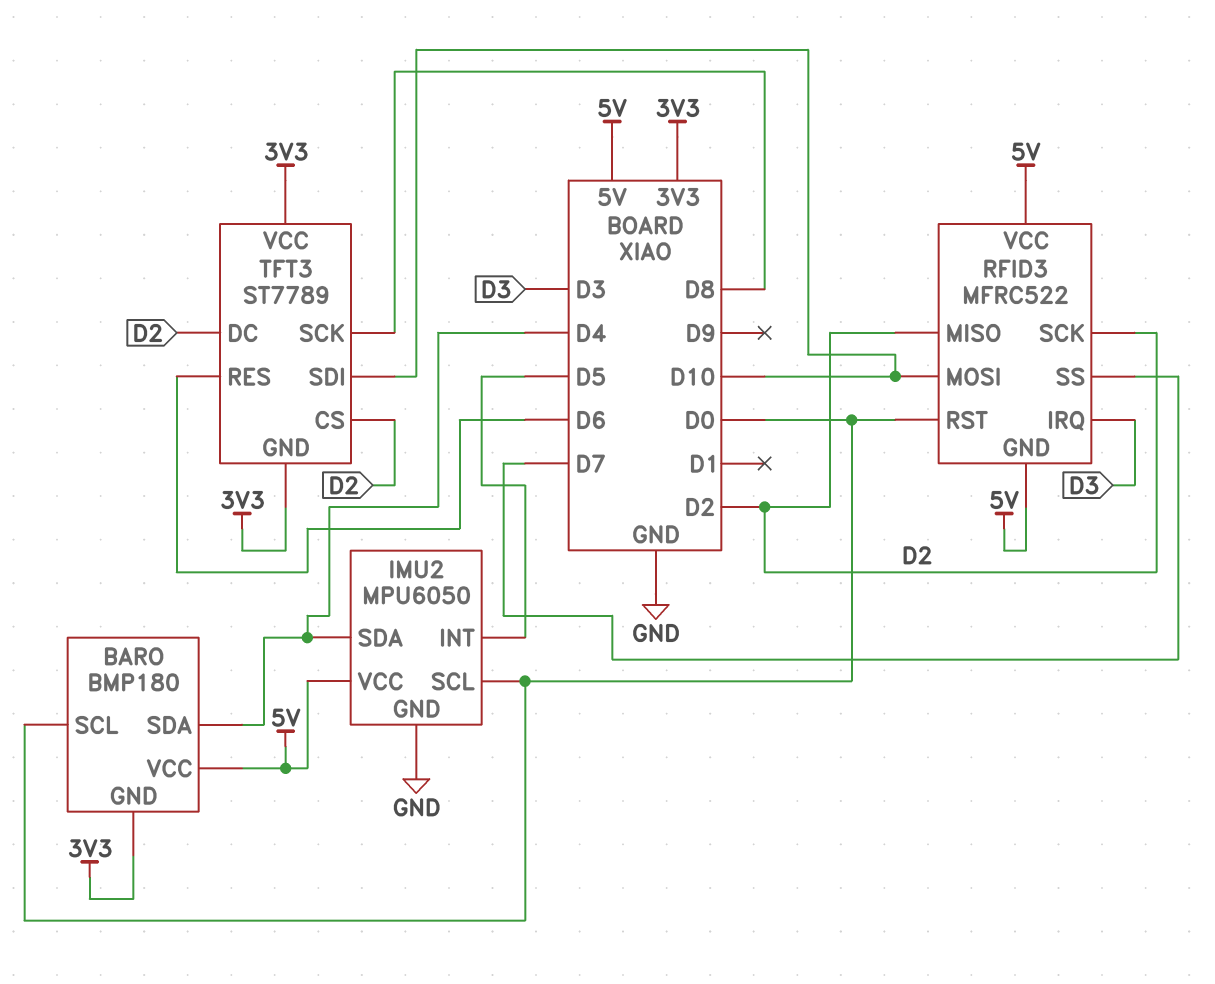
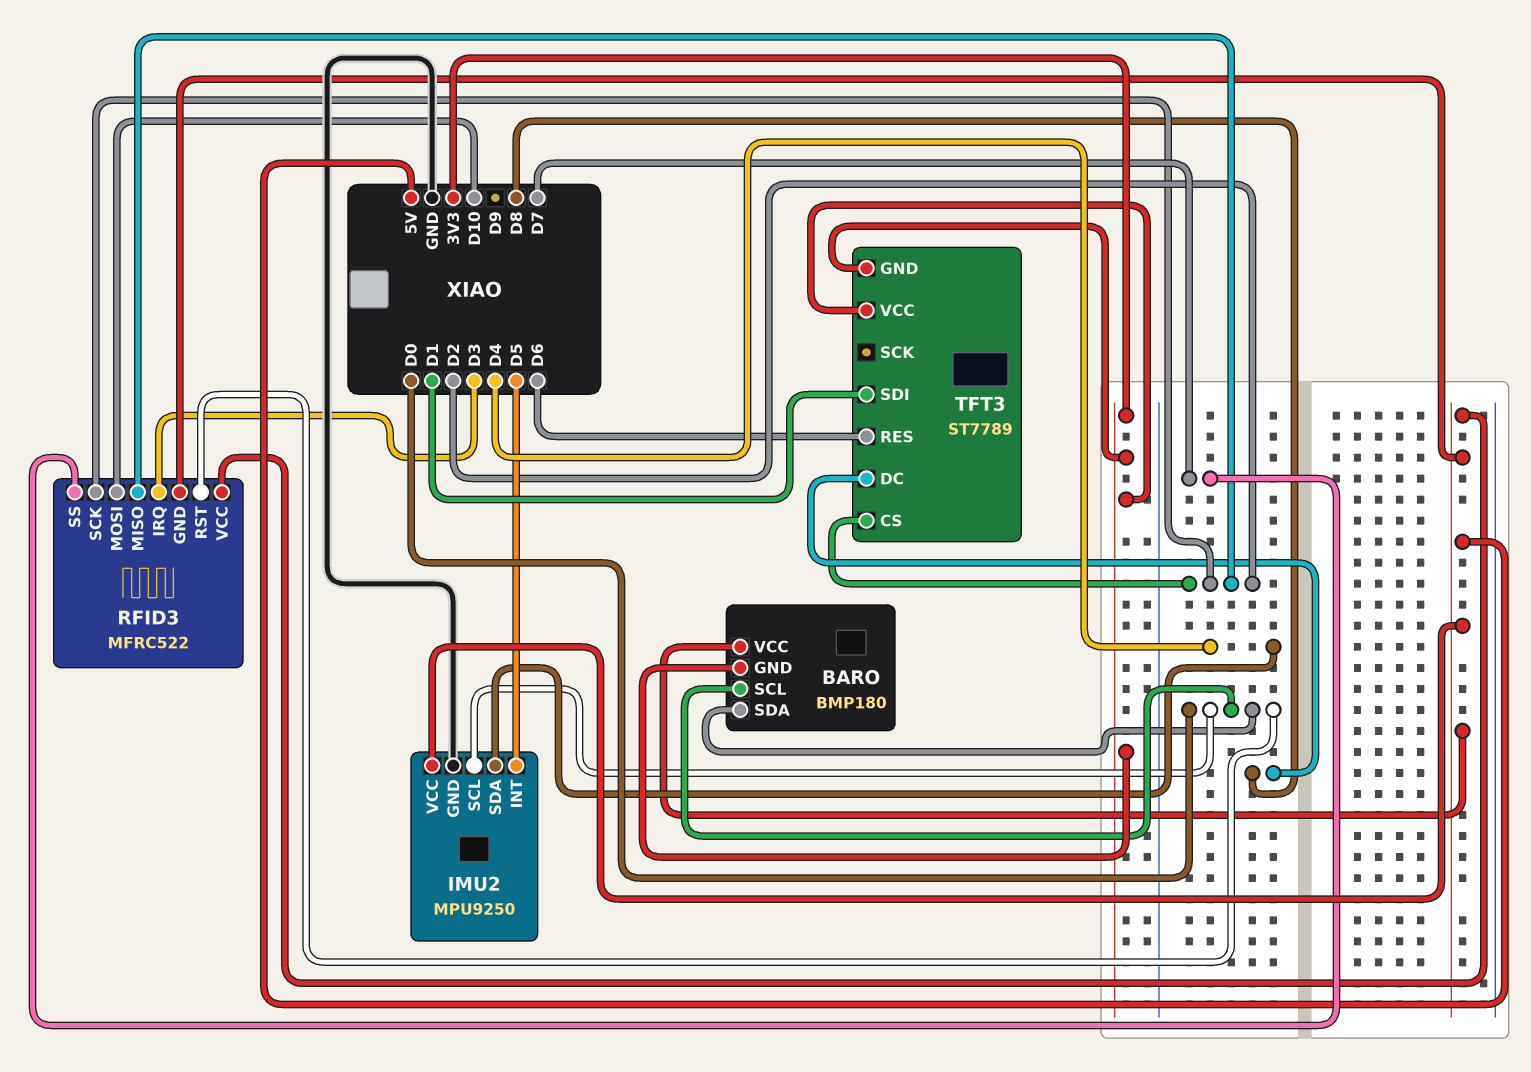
BARO pin SDA: D4 -> D0
IMU2: MPU6050 -> MPU9250
TFT3 pin DC: D2 -> D8
TFT3 pin SCK: D8 -> none
TFT3 pin SDI: D10 -> D1

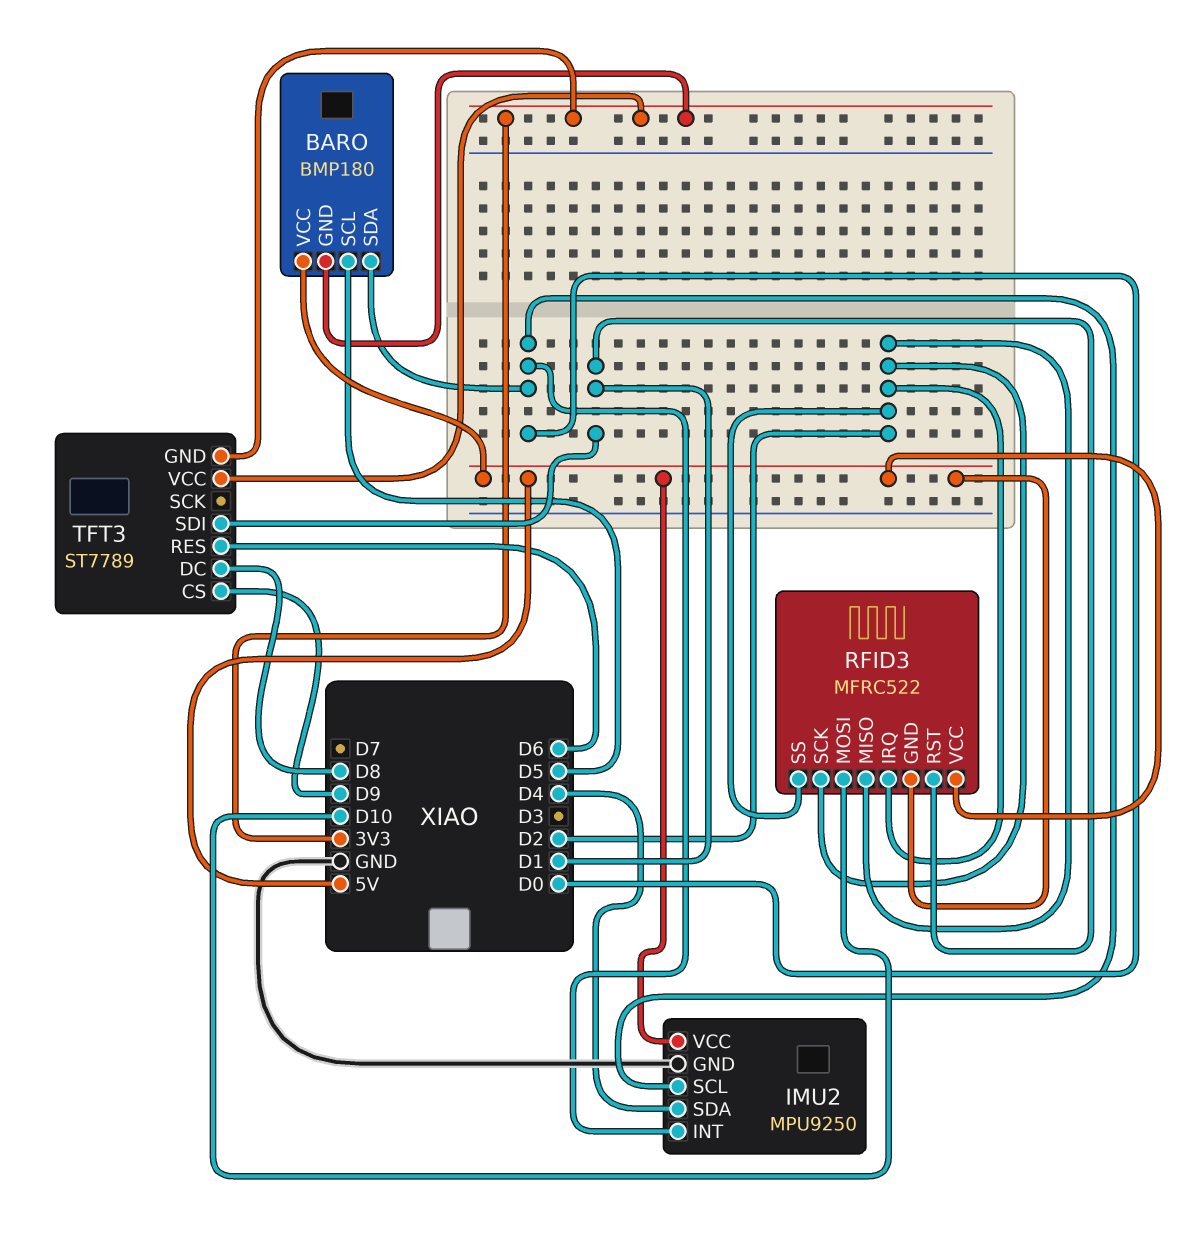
BARO pin SCL: D0 -> D5
IMU2 pin INT: D5 -> D0
RFID3 pin IRQ: D3 -> D2
RFID3 pin RST: D0 -> D1
RFID3 pin SS: D7 -> D2
TFT3 pin CS: D2 -> D9

